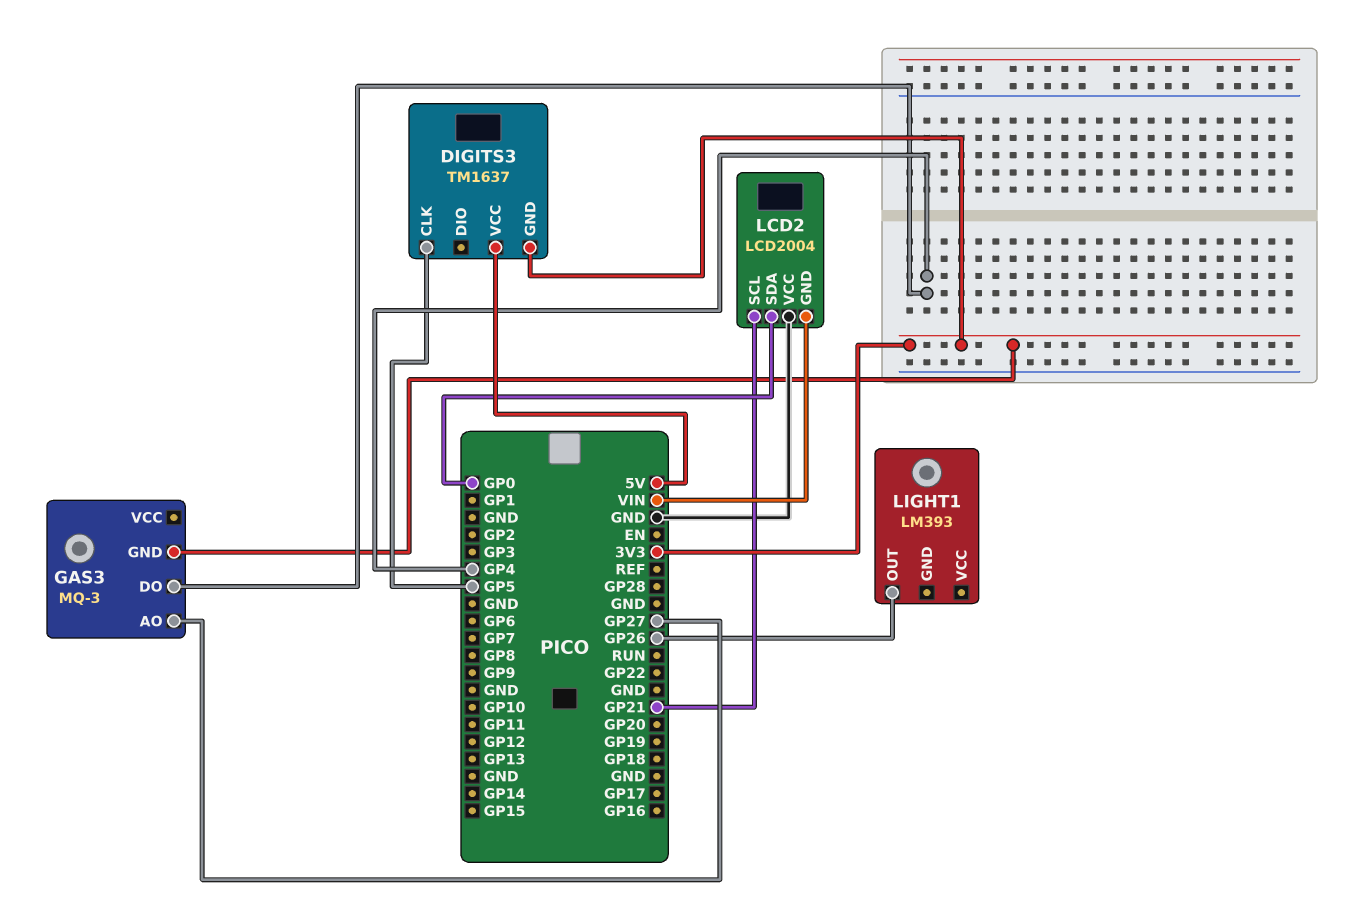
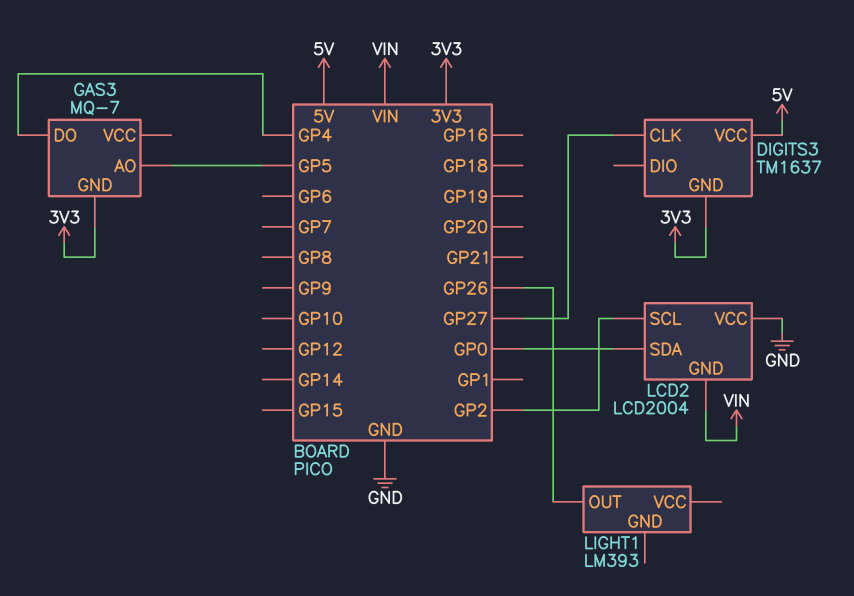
DIGITS3 pin CLK: GP5 -> GP27
GAS3: MQ-3 -> MQ-7
GAS3 pin AO: GP27 -> GP5
LCD2 pin SCL: GP21 -> GP2

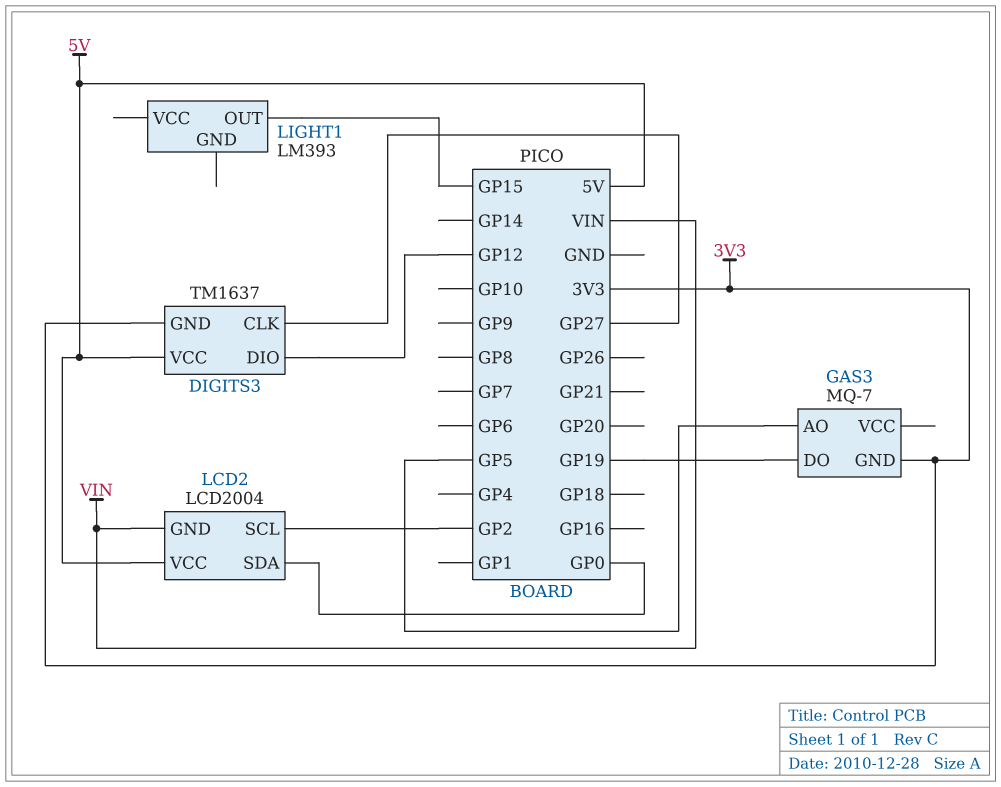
DIGITS3 pin DIO: none -> GP12
GAS3 pin DO: GP4 -> GP19
LCD2 pin VCC: GND -> 5V
LIGHT1 pin OUT: GP26 -> GP15

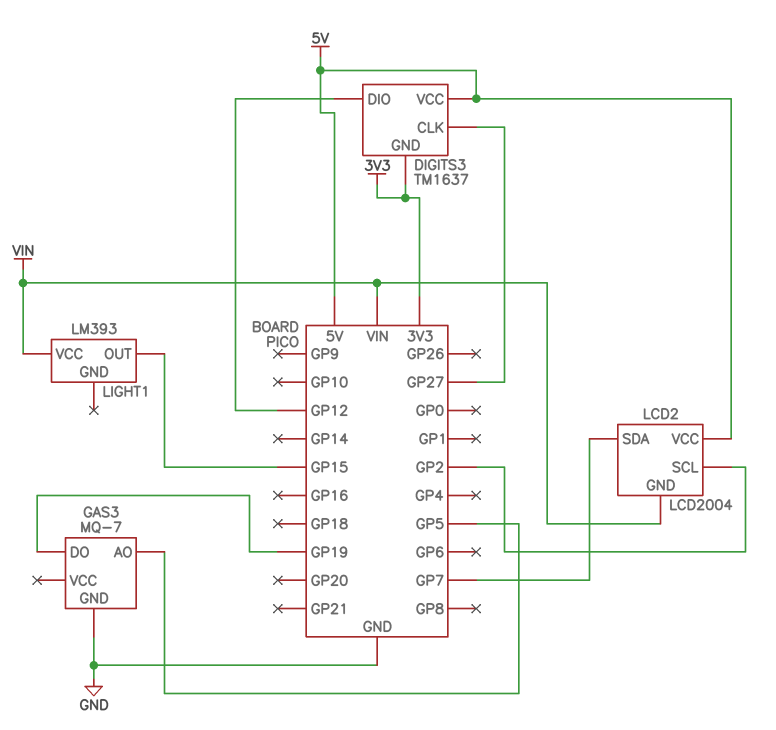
GAS3 pin GND: 3V3 -> GND
LCD2 pin SDA: GP0 -> GP7
LIGHT1 pin VCC: none -> VIN

